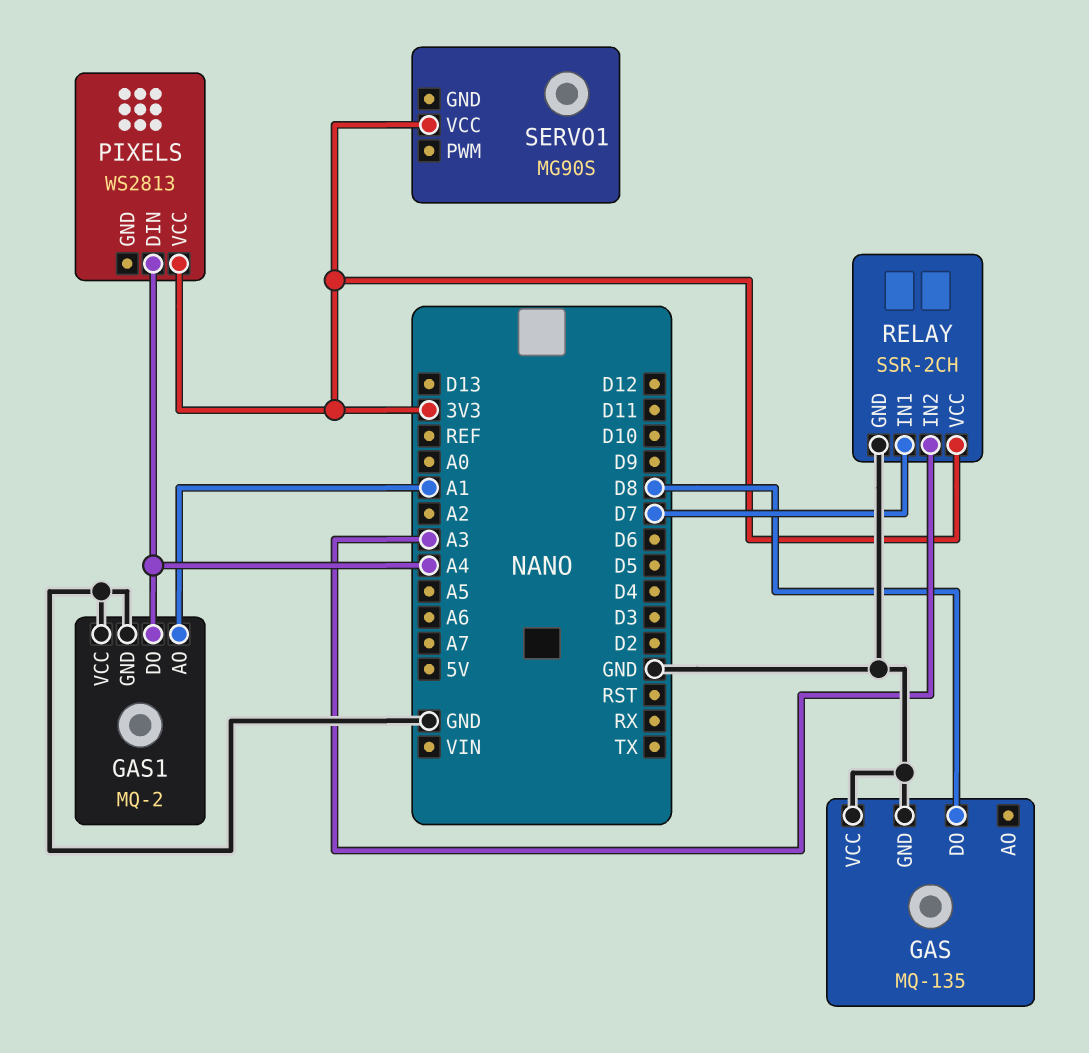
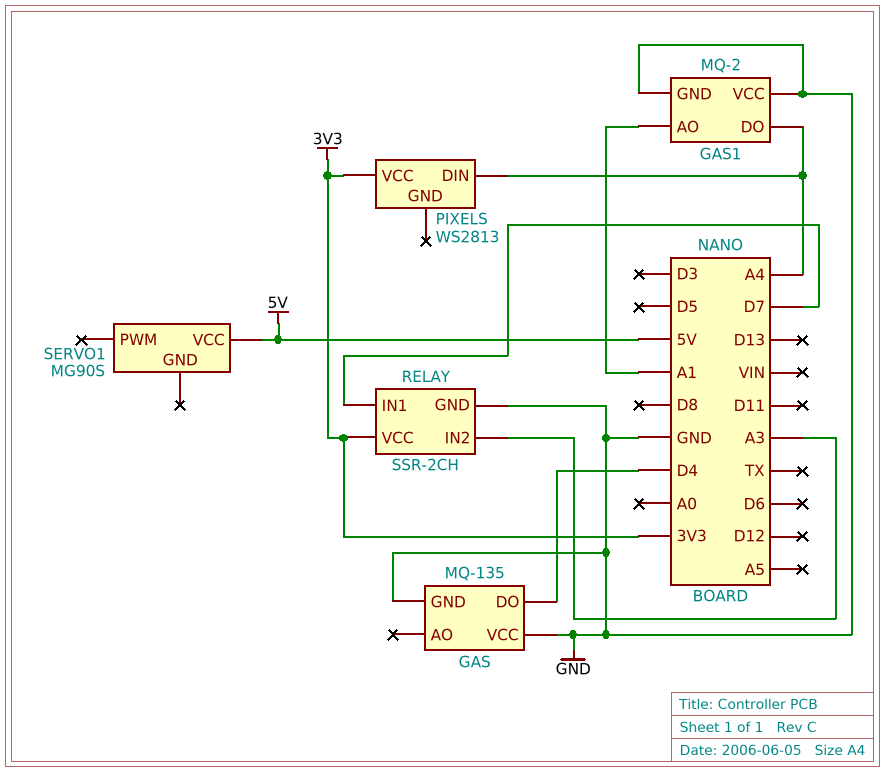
GAS pin DO: D8 -> D4
SERVO1 pin VCC: 3V3 -> 5V

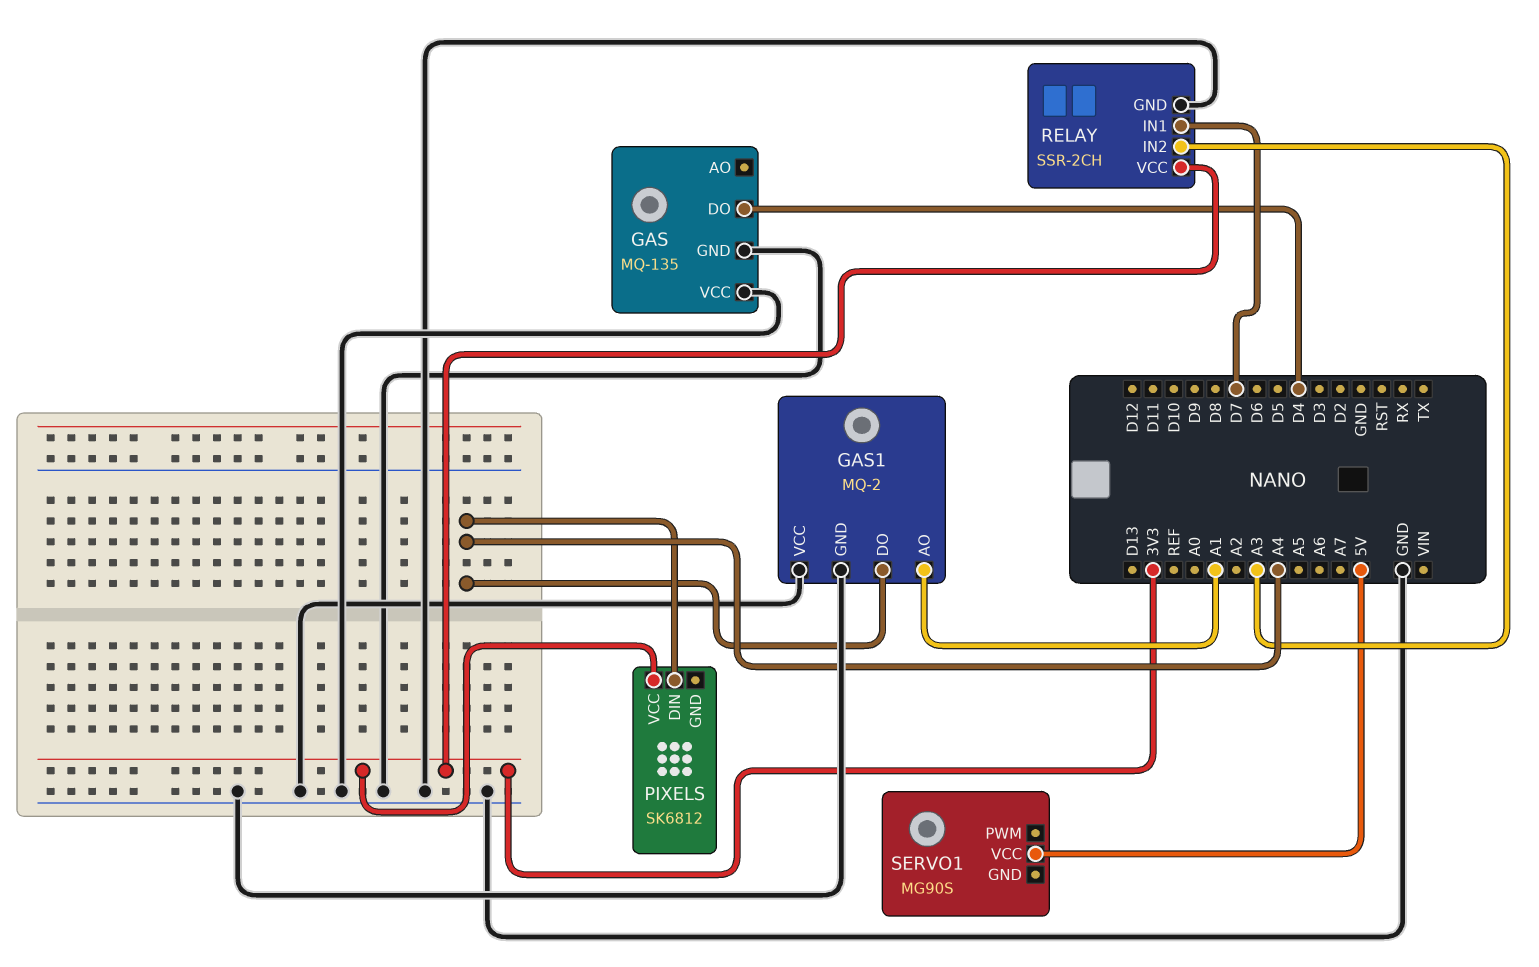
PIXELS: WS2813 -> SK6812

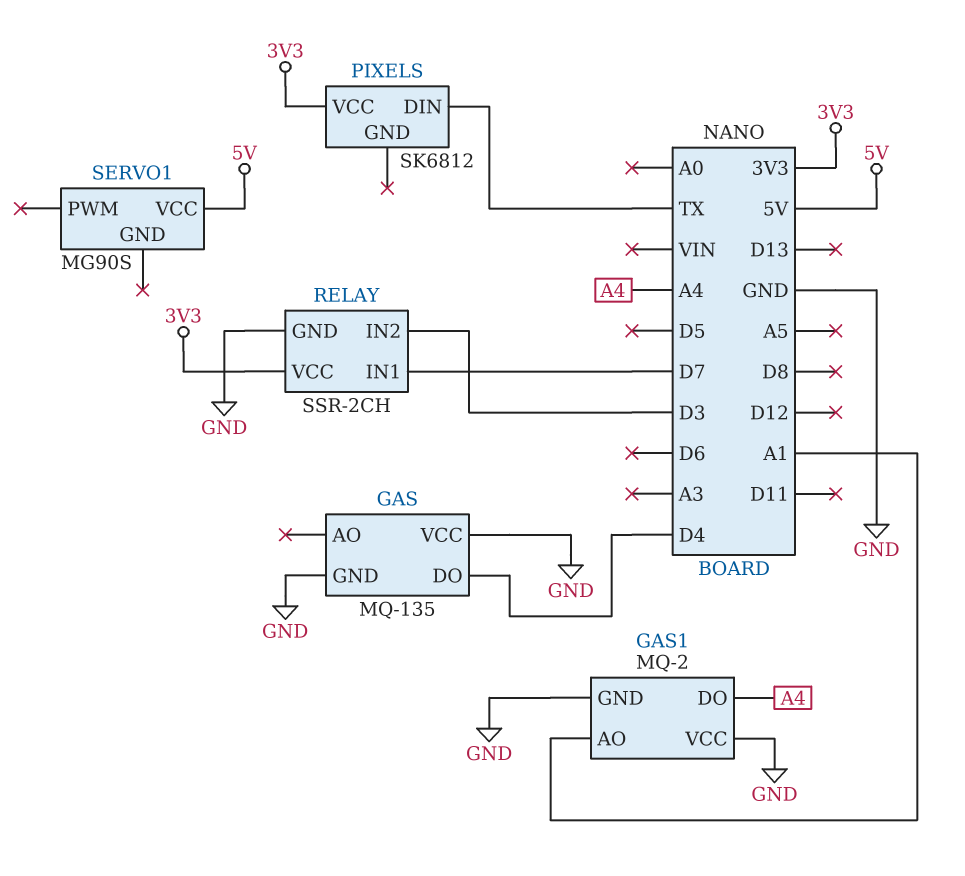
PIXELS pin DIN: A4 -> TX
RELAY pin IN2: A3 -> D3

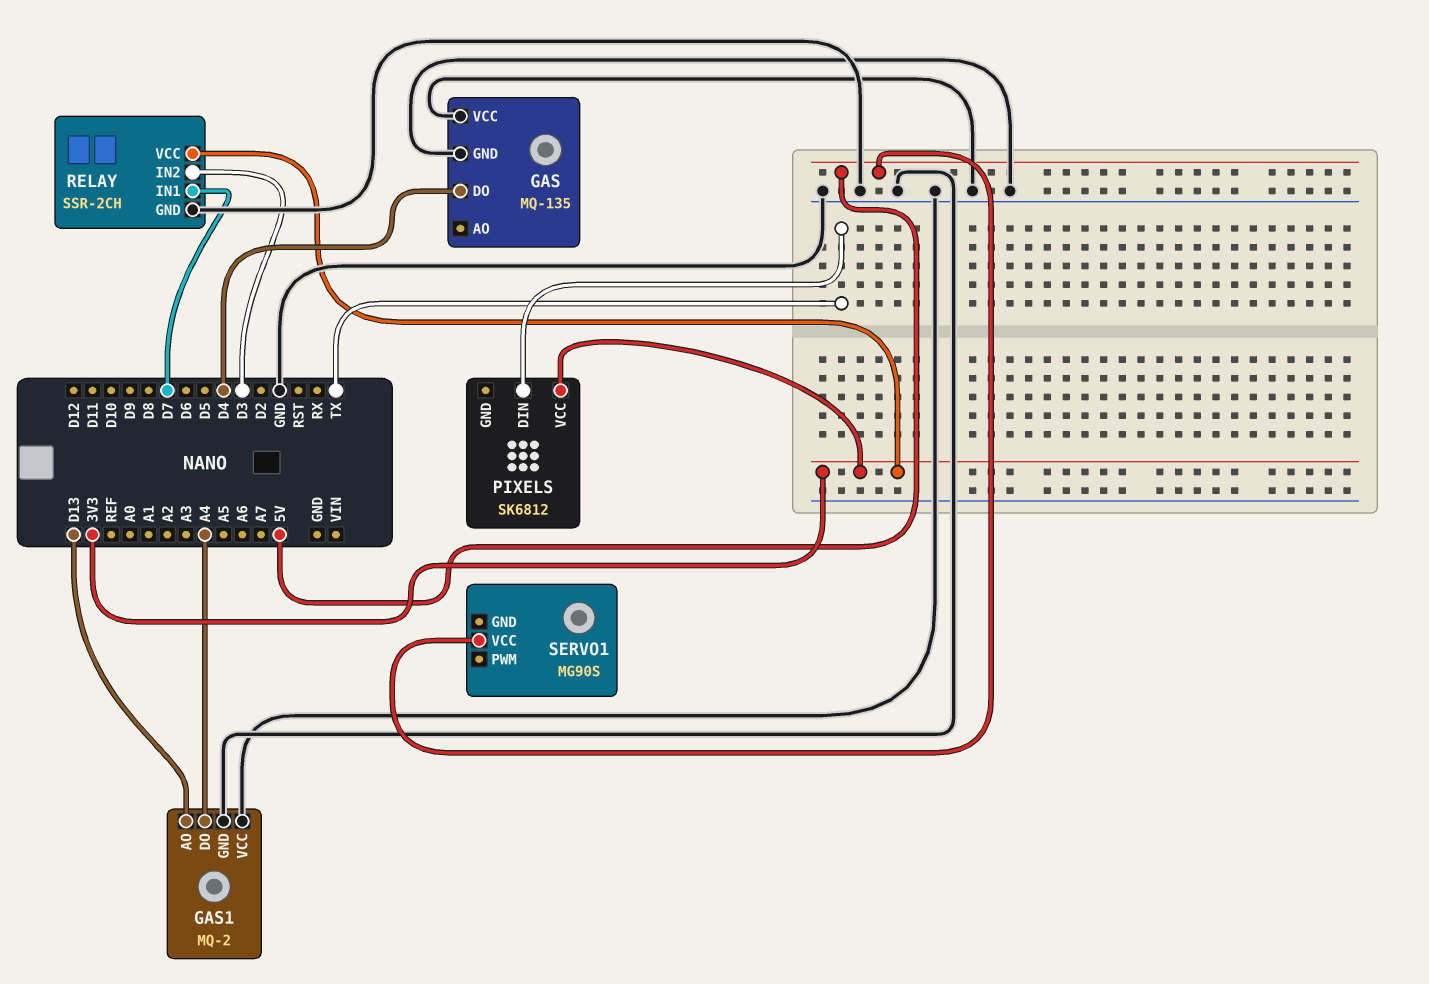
GAS1 pin AO: A1 -> D13

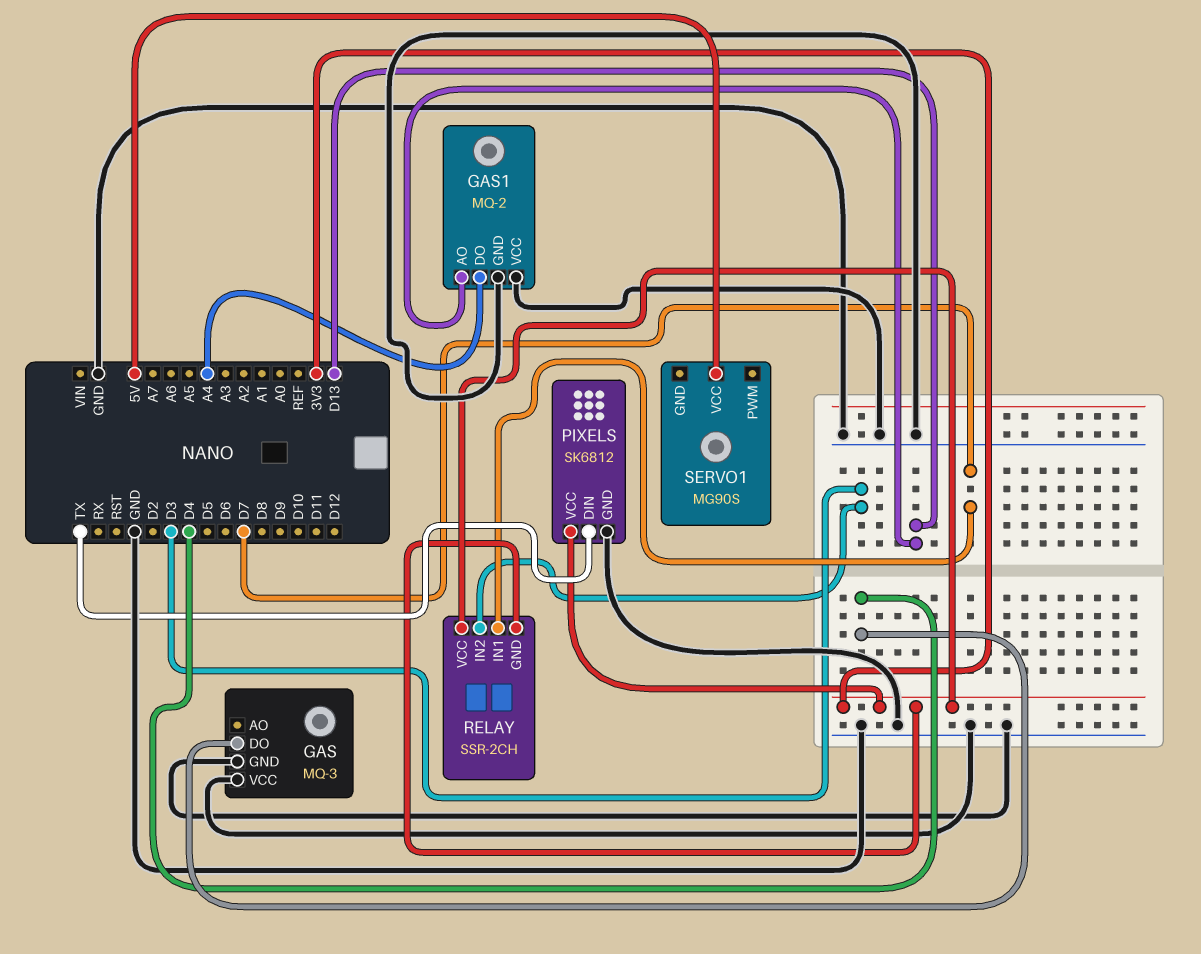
GAS: MQ-135 -> MQ-3
PIXELS pin GND: none -> GND
RELAY pin GND: GND -> 3V3

